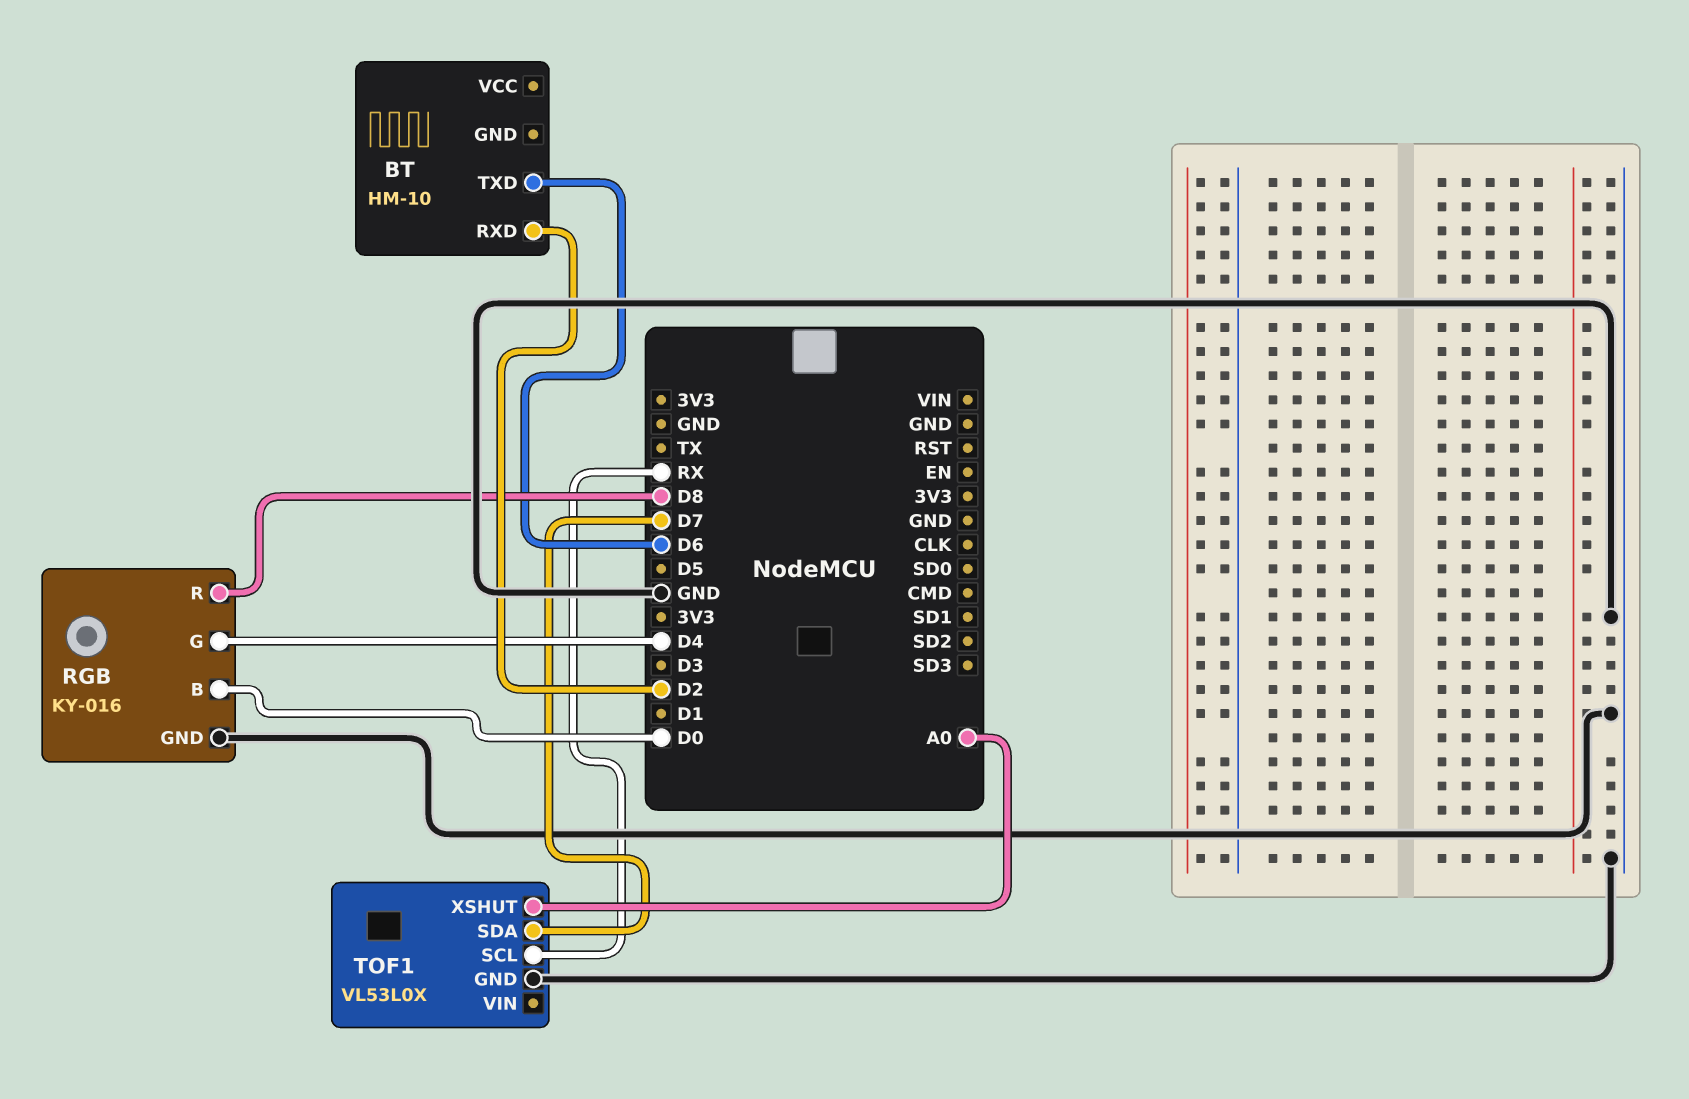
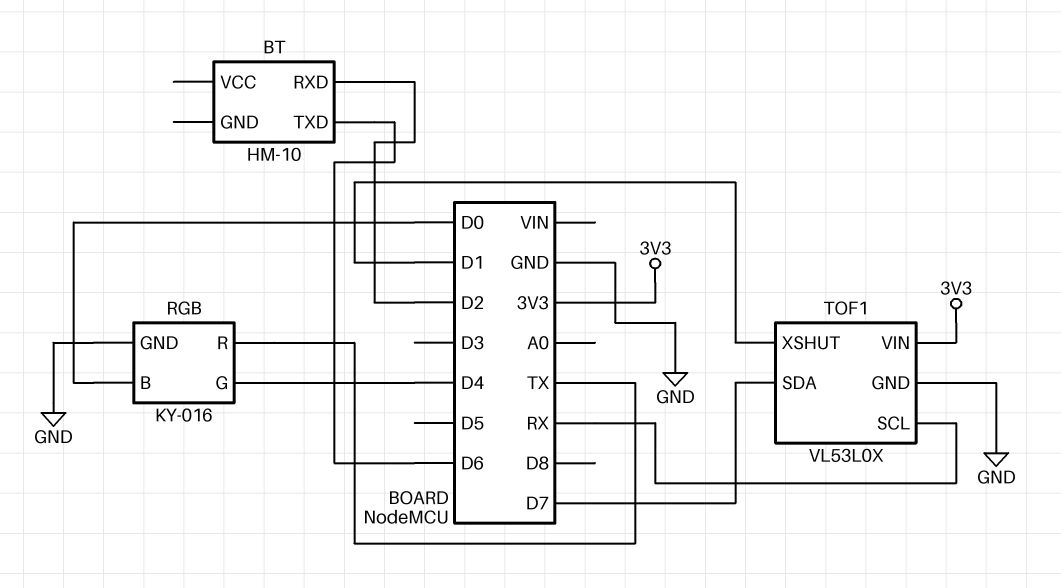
RGB pin R: D8 -> TX
TOF1 pin VIN: none -> 3V3
TOF1 pin XSHUT: A0 -> D1

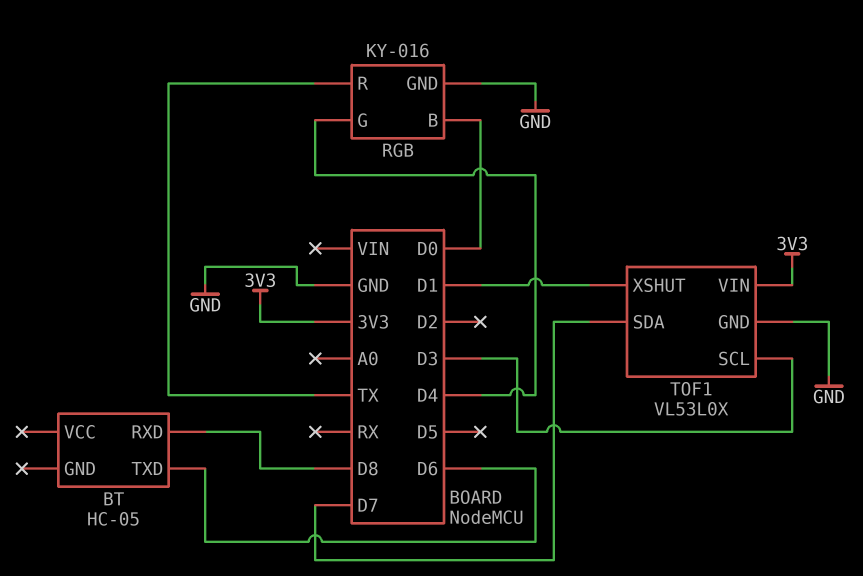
BT: HM-10 -> HC-05
BT pin RXD: D2 -> D8
TOF1 pin SCL: RX -> D3

